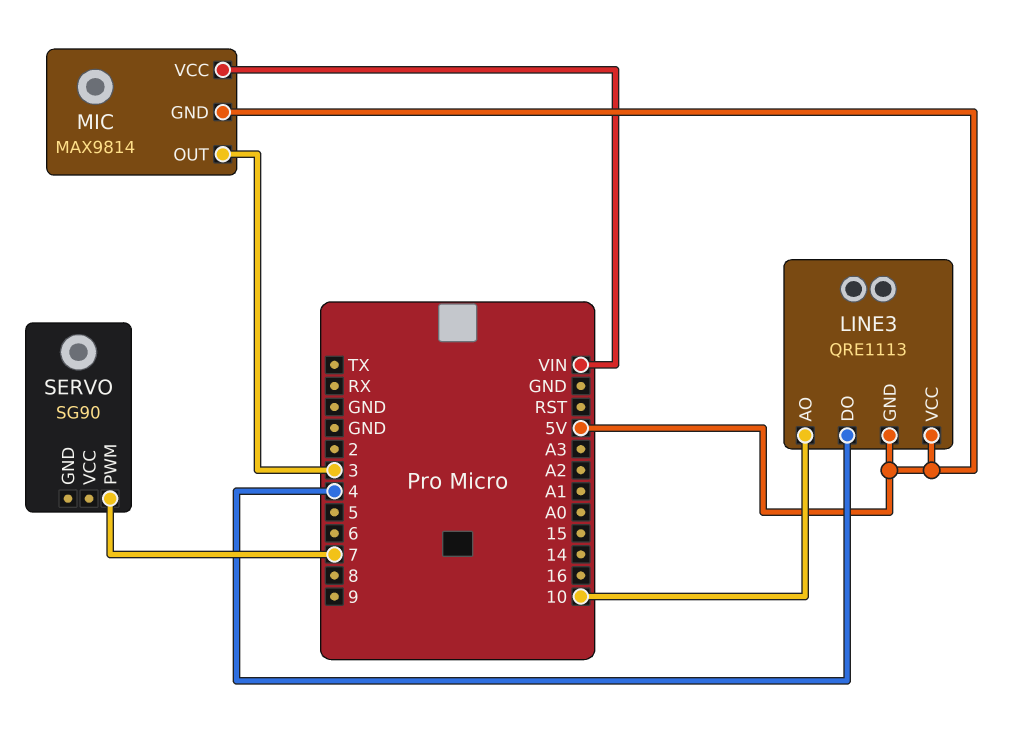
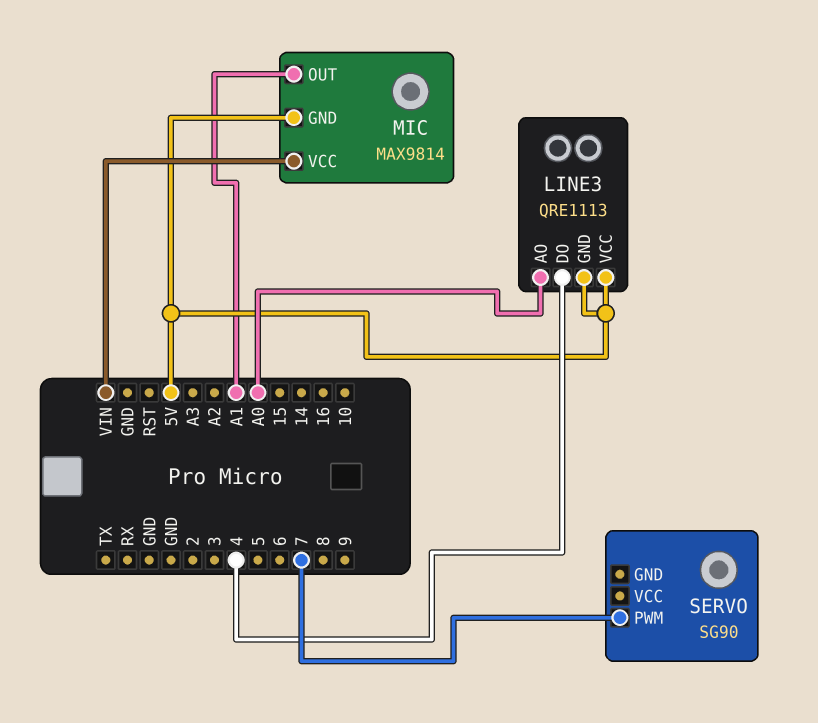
LINE3 pin AO: 10 -> A0
MIC pin OUT: 3 -> A1

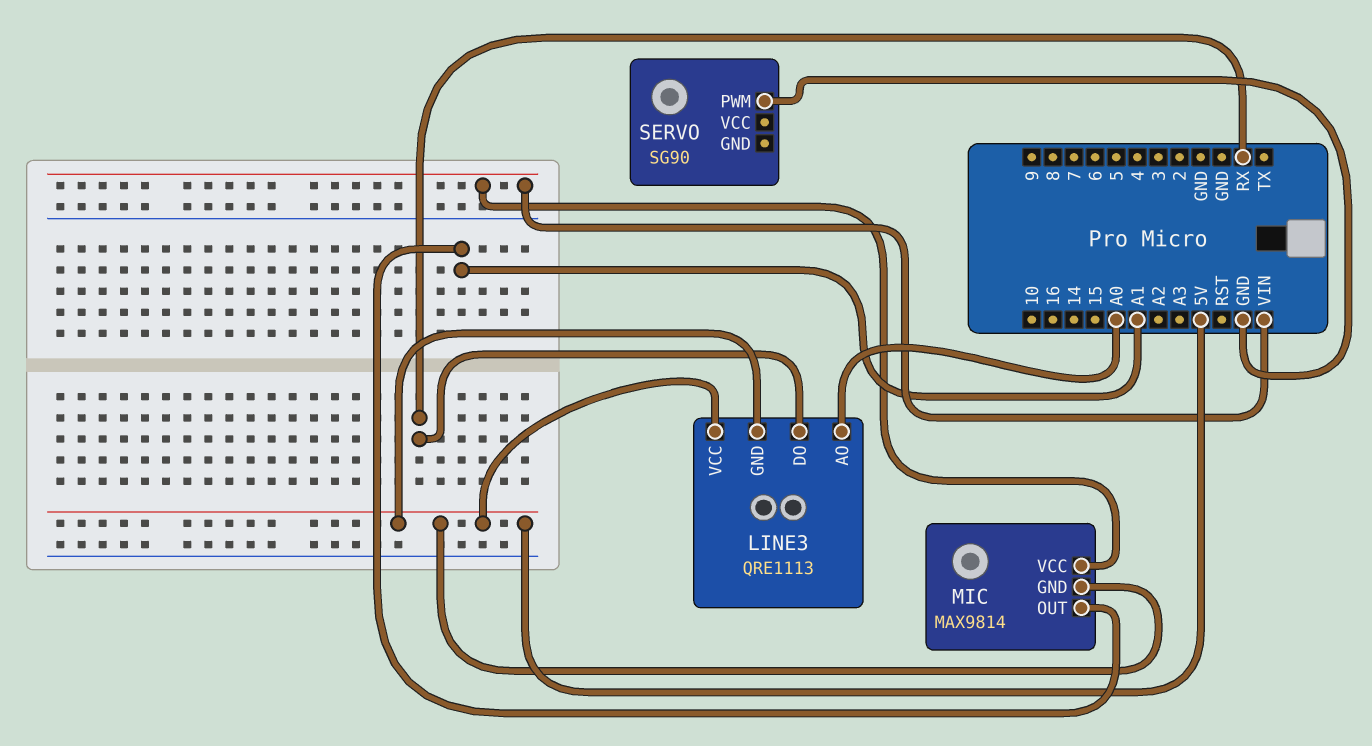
LINE3 pin DO: 4 -> RX
SERVO pin PWM: 7 -> GND

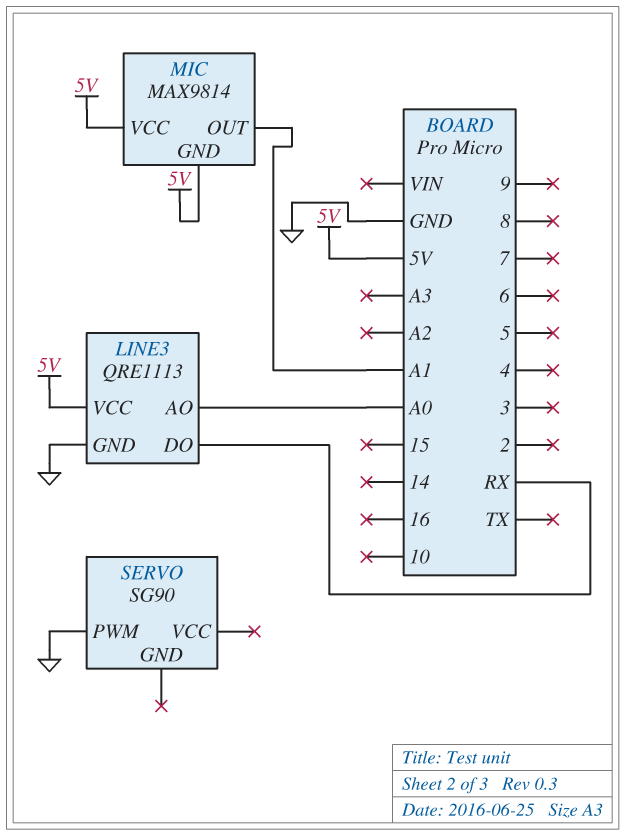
LINE3 pin GND: 5V -> GND
MIC pin VCC: VIN -> 5V

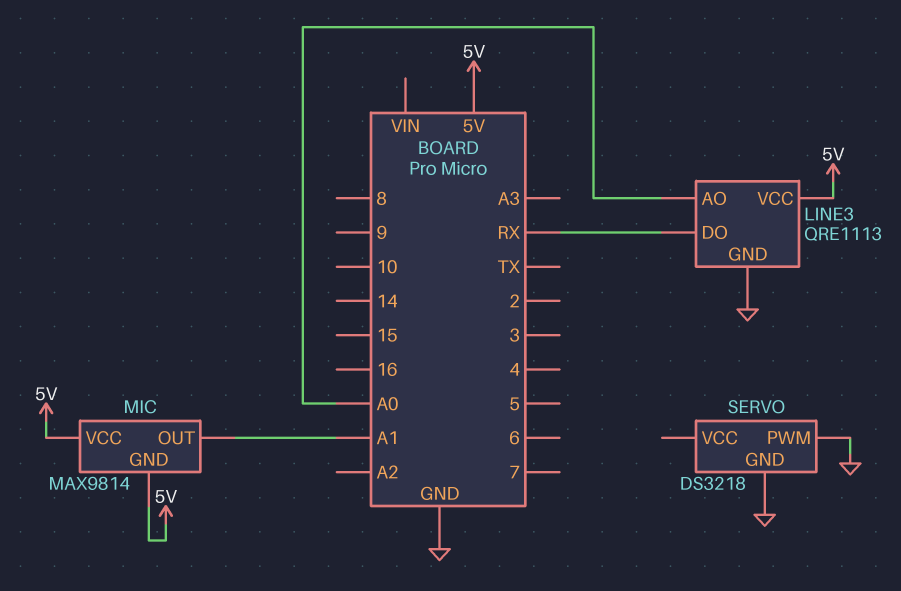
SERVO: SG90 -> DS3218
SERVO pin GND: none -> GND

